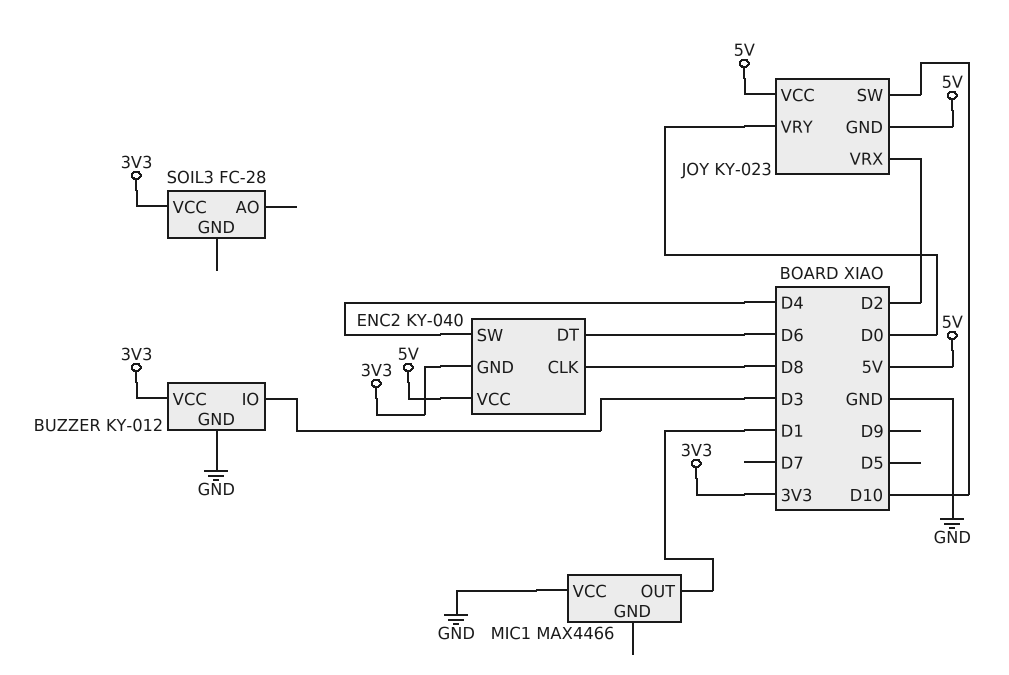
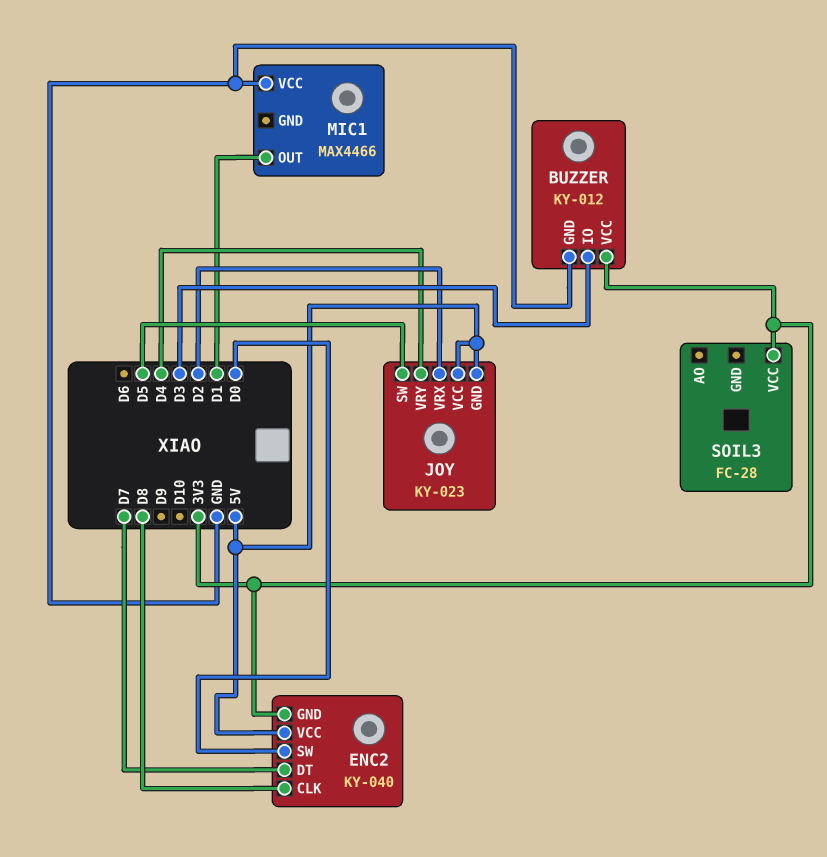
ENC2 pin DT: D6 -> D7
ENC2 pin SW: D4 -> D0
JOY pin SW: D10 -> D5
JOY pin VRY: D0 -> D4

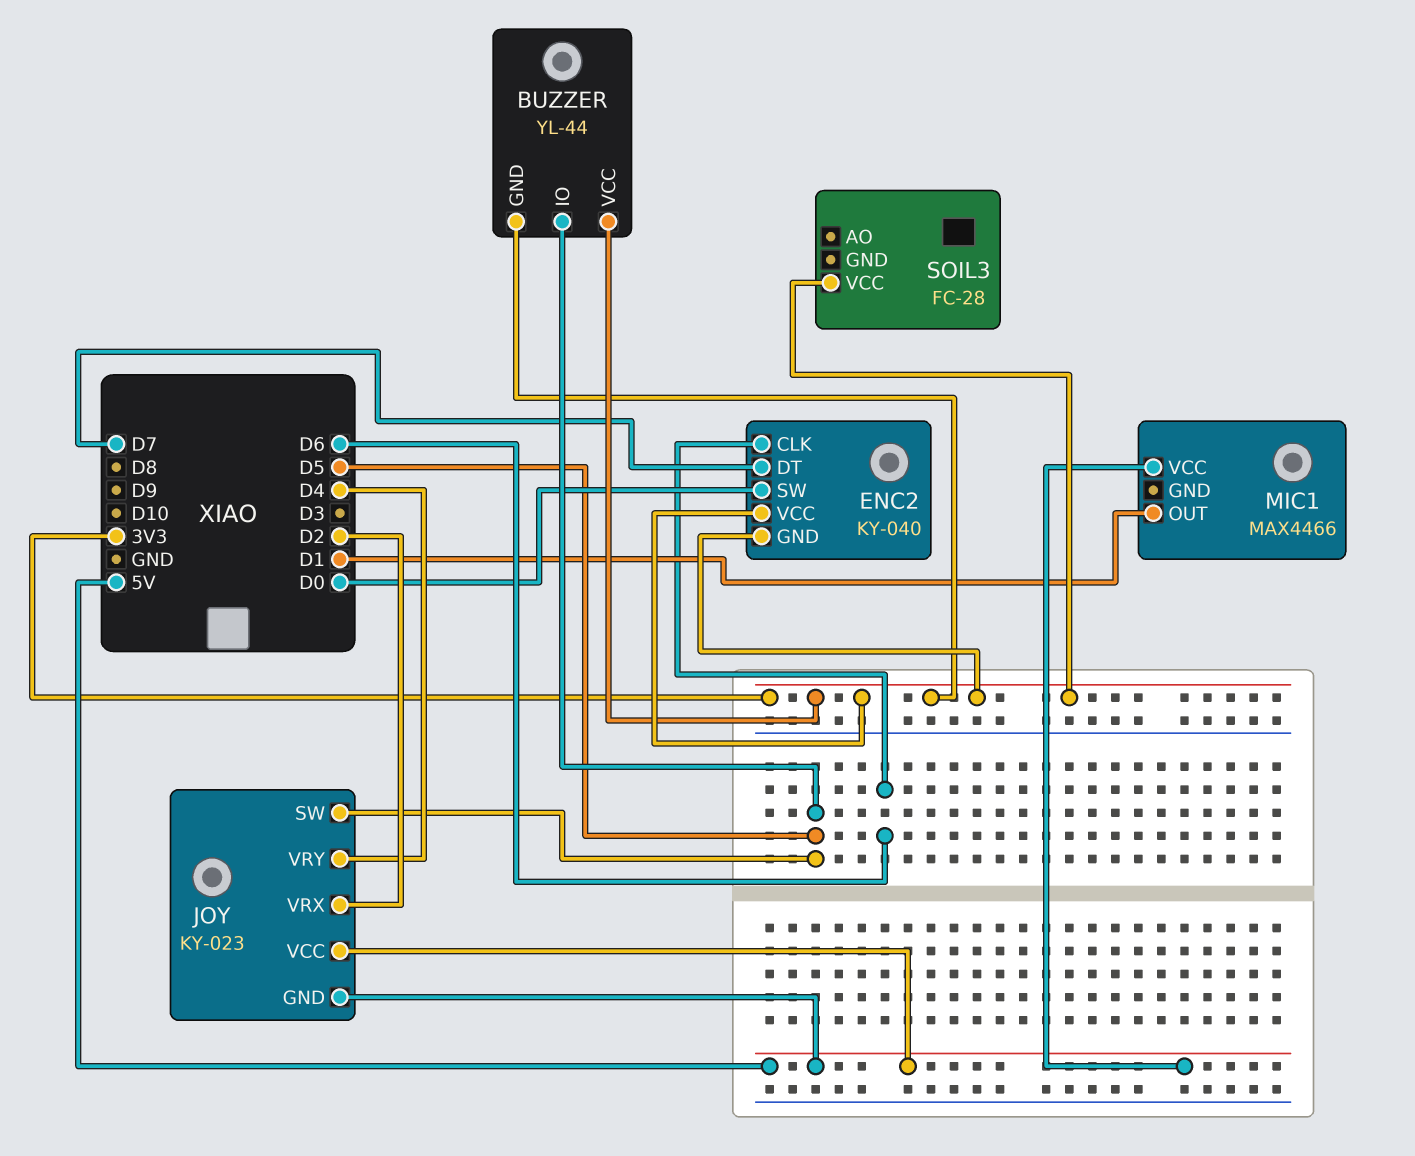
BUZZER: KY-012 -> YL-44
BUZZER pin GND: GND -> 3V3
BUZZER pin IO: D3 -> D5
ENC2 pin CLK: D8 -> D6
ENC2 pin VCC: 5V -> 3V3
MIC1 pin VCC: GND -> 5V

